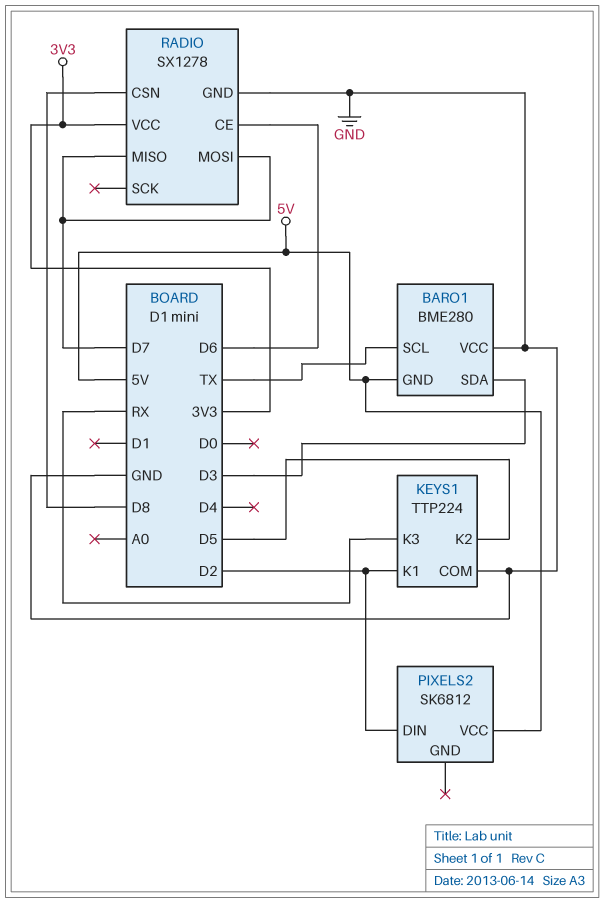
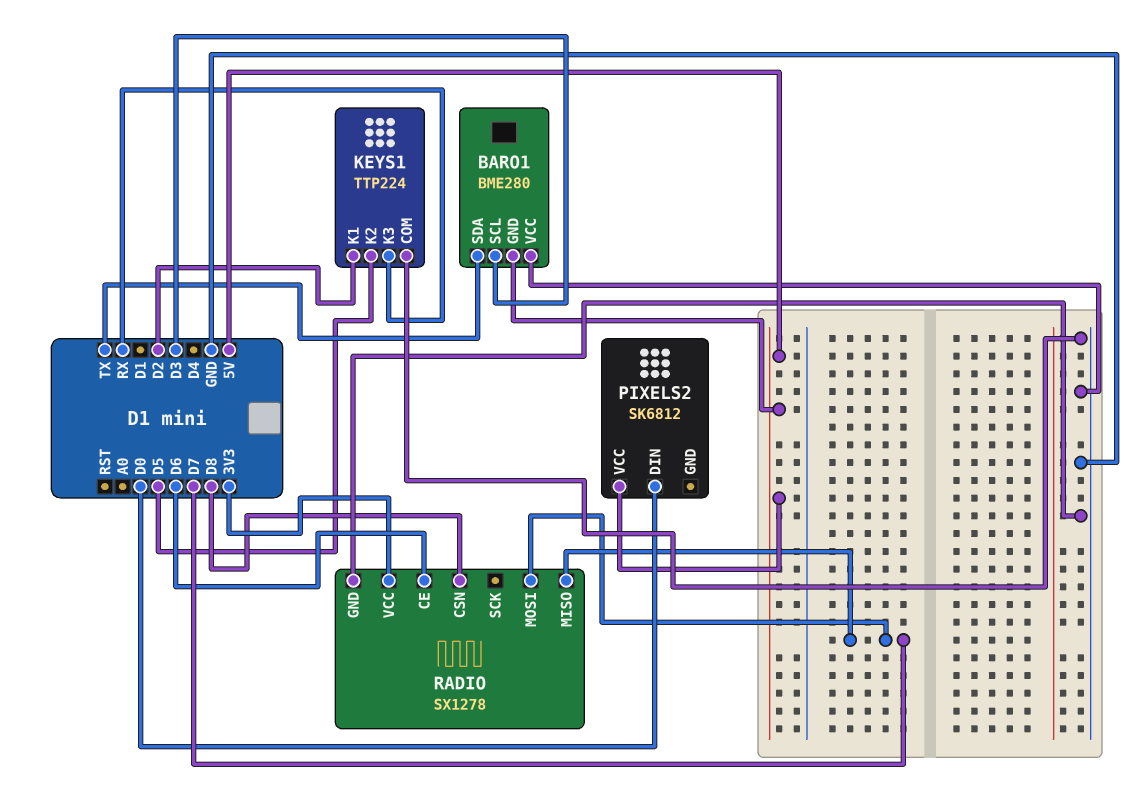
BARO1 pin SCL: TX -> D3
BARO1 pin SDA: D3 -> TX
PIXELS2 pin DIN: D2 -> D0

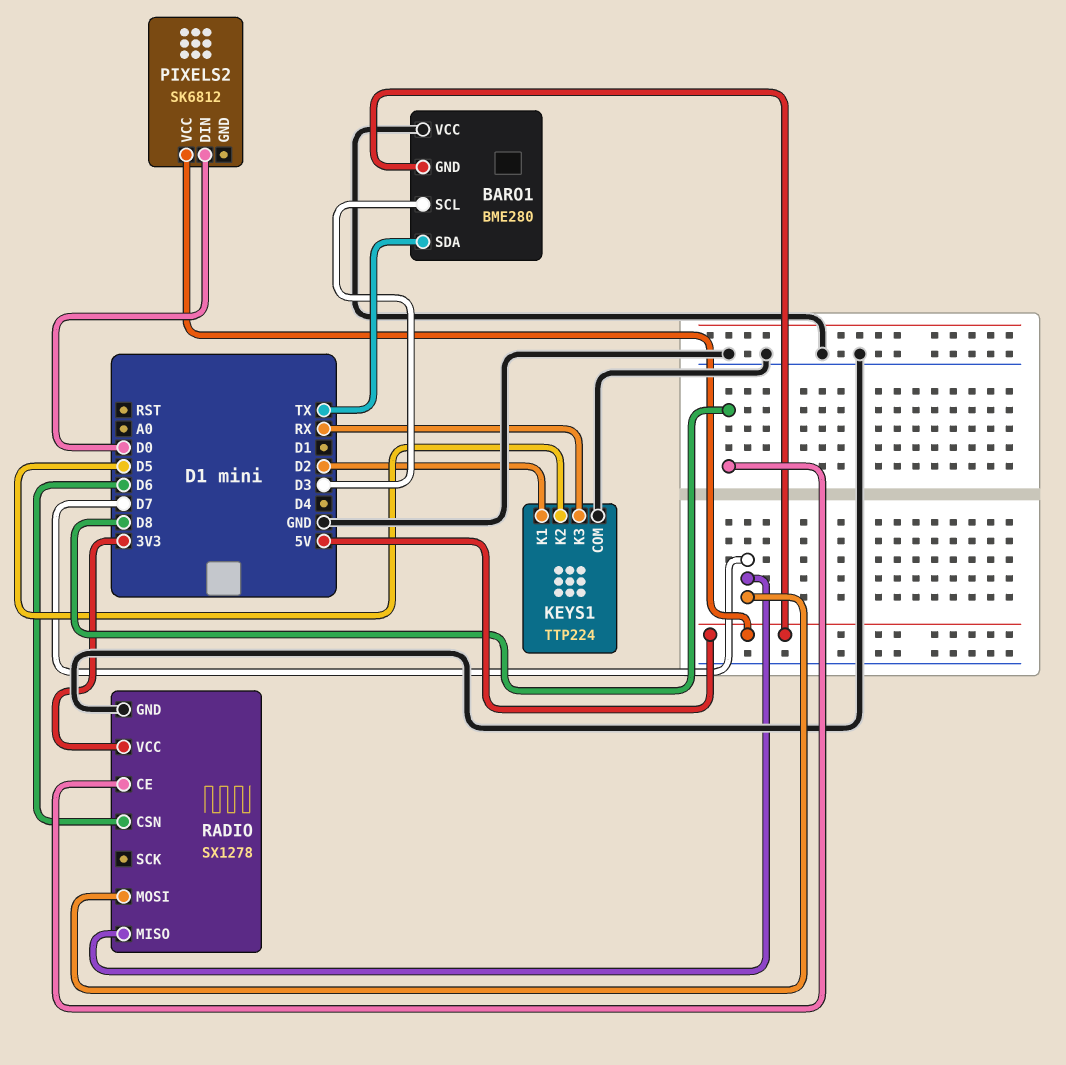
RADIO pin CE: D6 -> D8
RADIO pin CSN: D8 -> D6

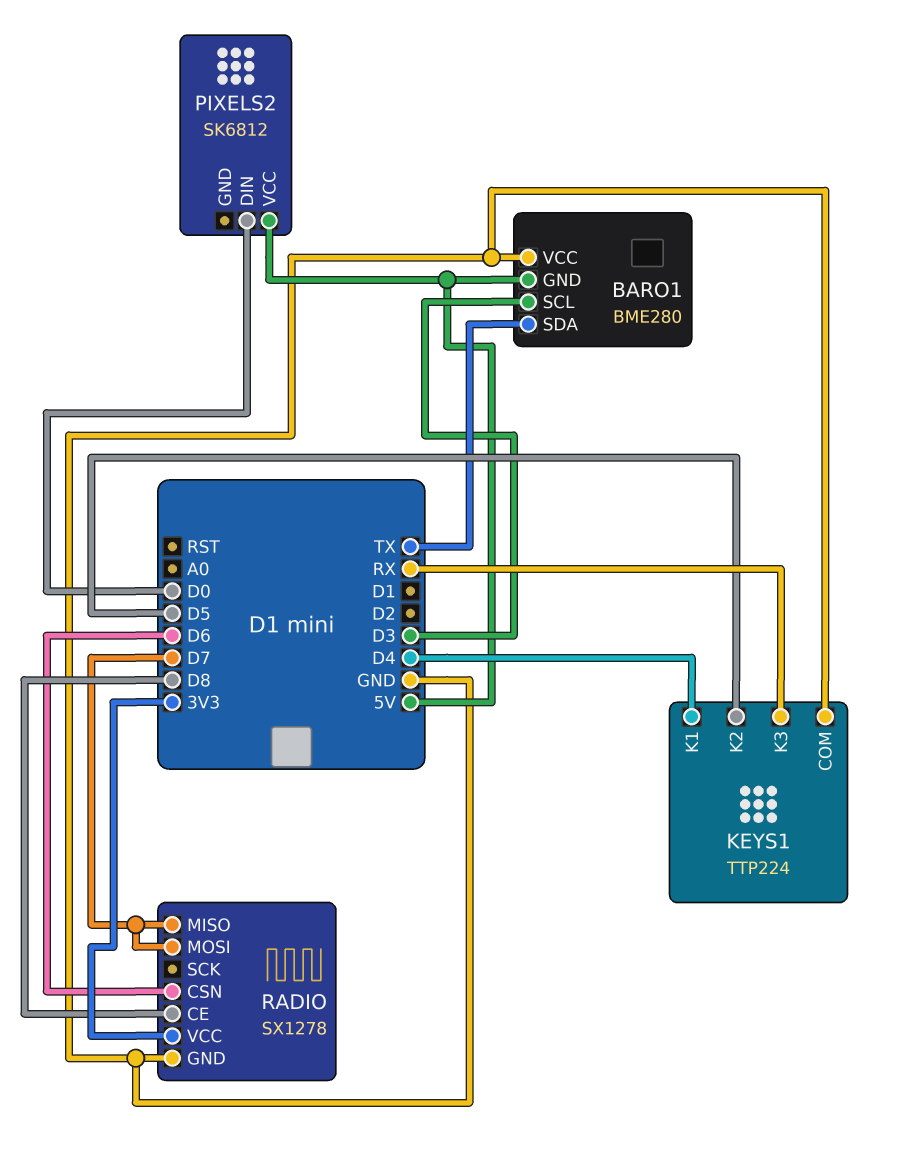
KEYS1 pin K1: D2 -> D4

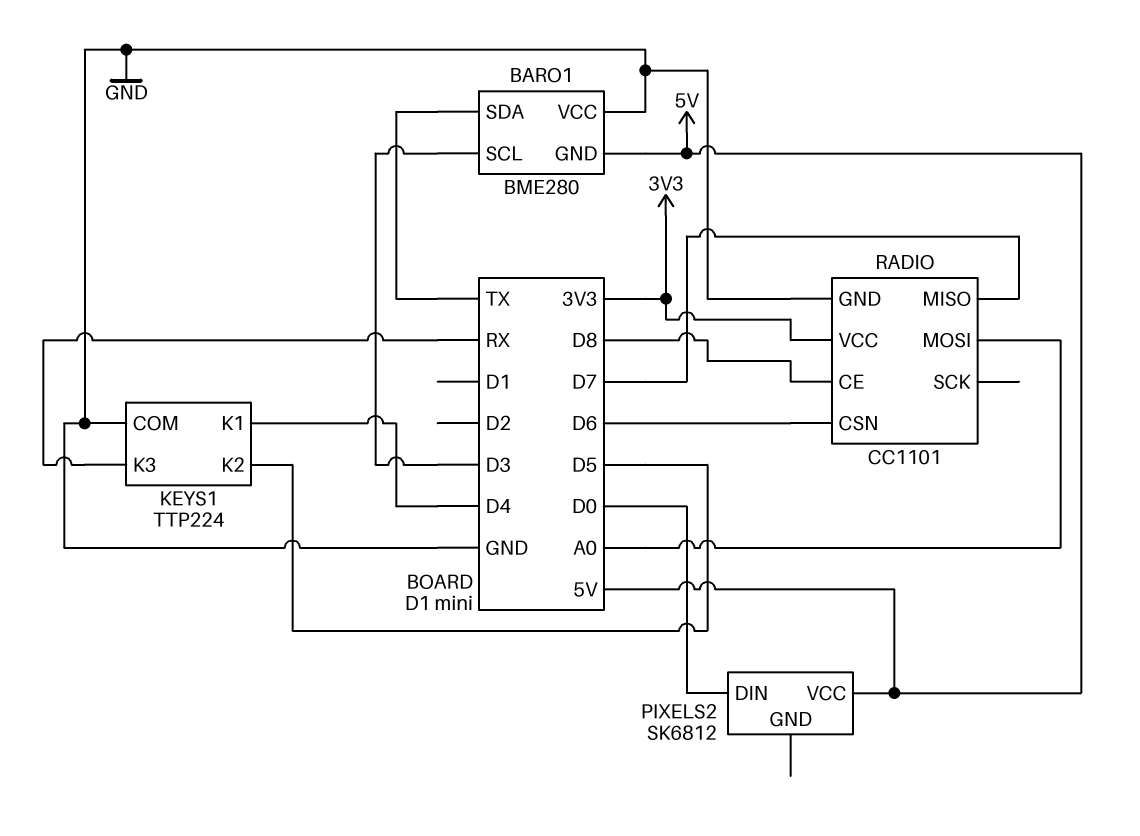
RADIO: SX1278 -> CC1101
RADIO pin MOSI: D7 -> A0

